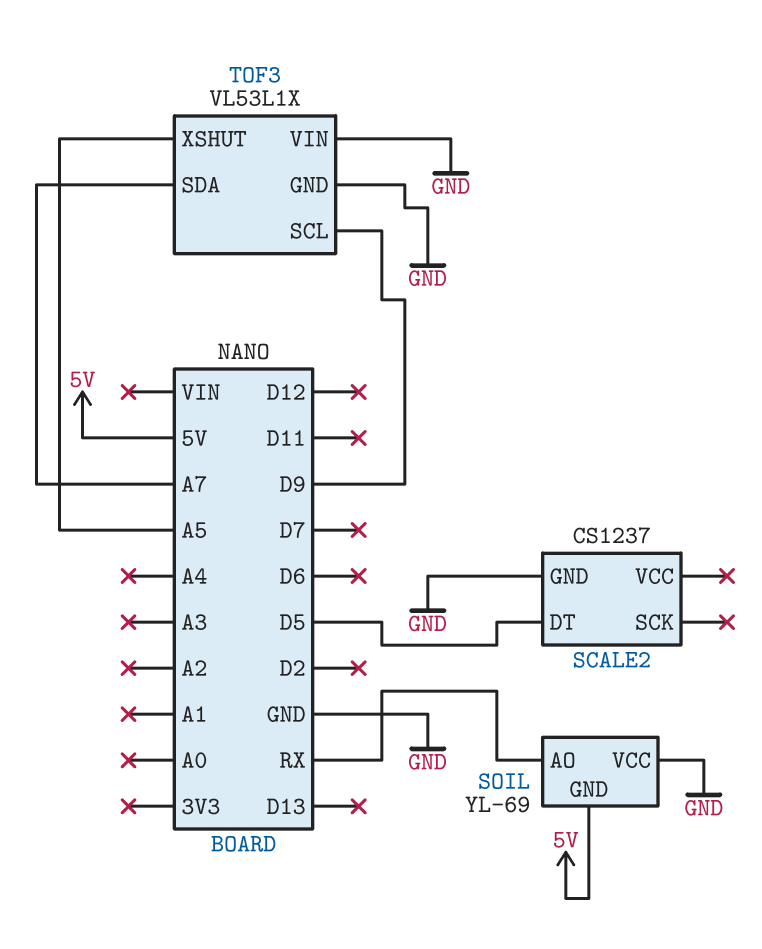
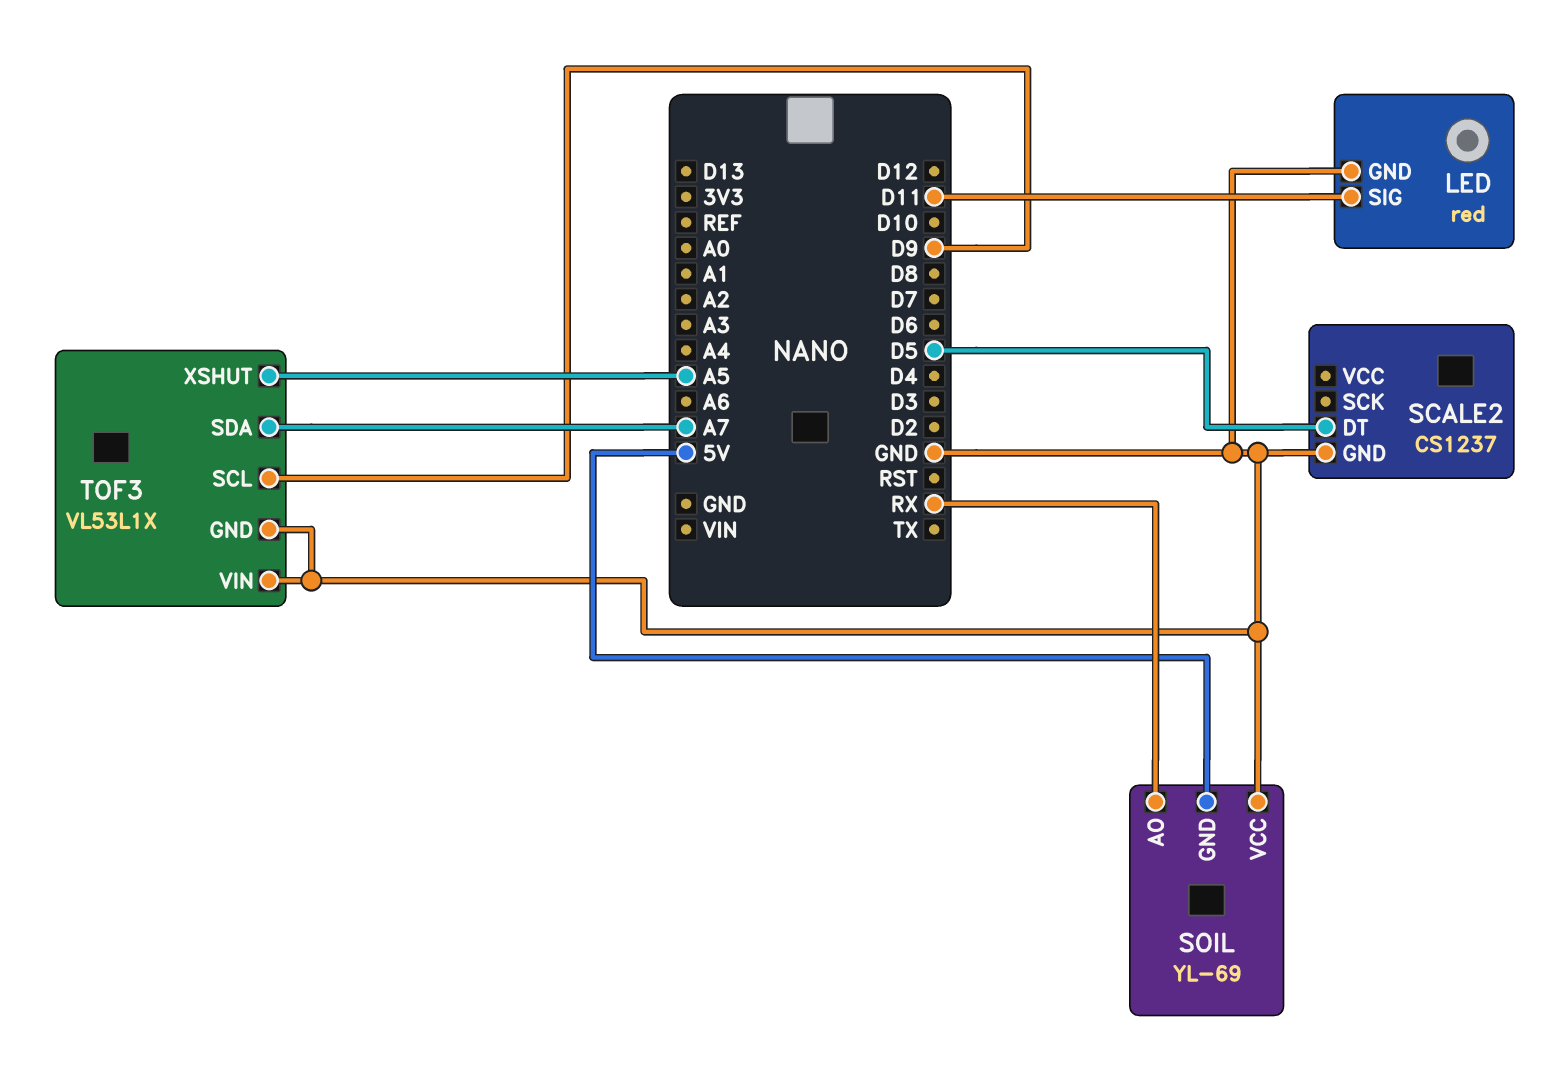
LED: none -> red
LED pin GND: none -> GND
LED pin SIG: none -> D11

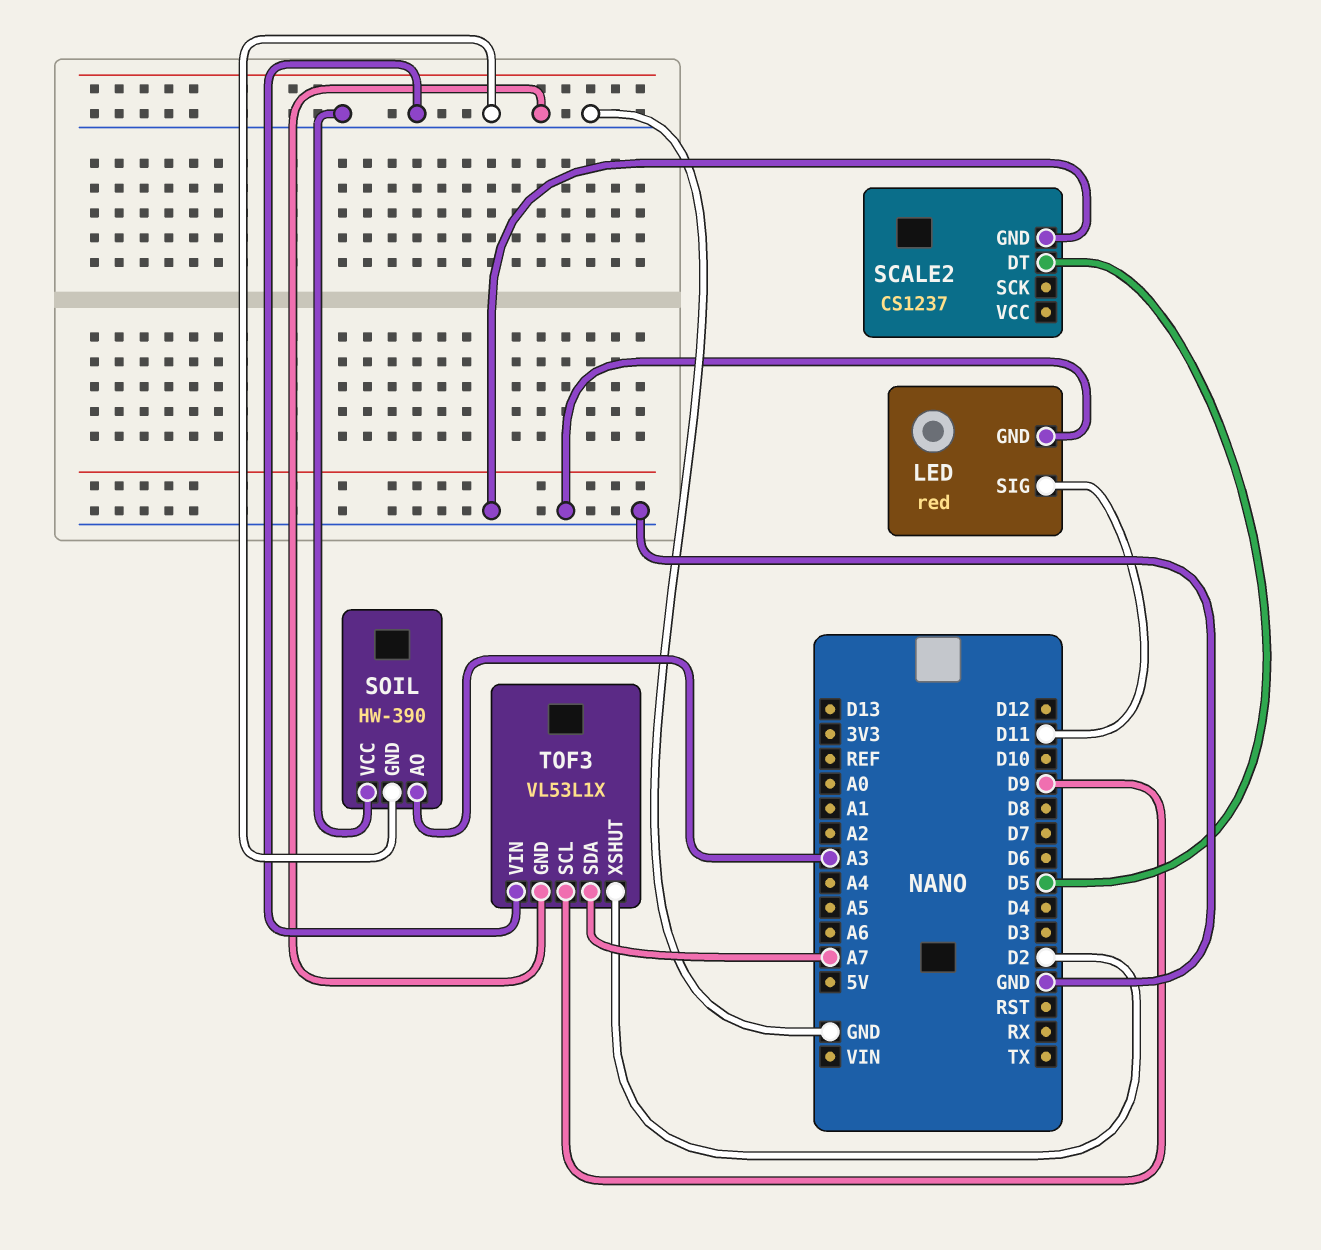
SOIL: YL-69 -> HW-390
SOIL pin AO: RX -> A3
SOIL pin GND: 5V -> GND
TOF3 pin XSHUT: A5 -> D2

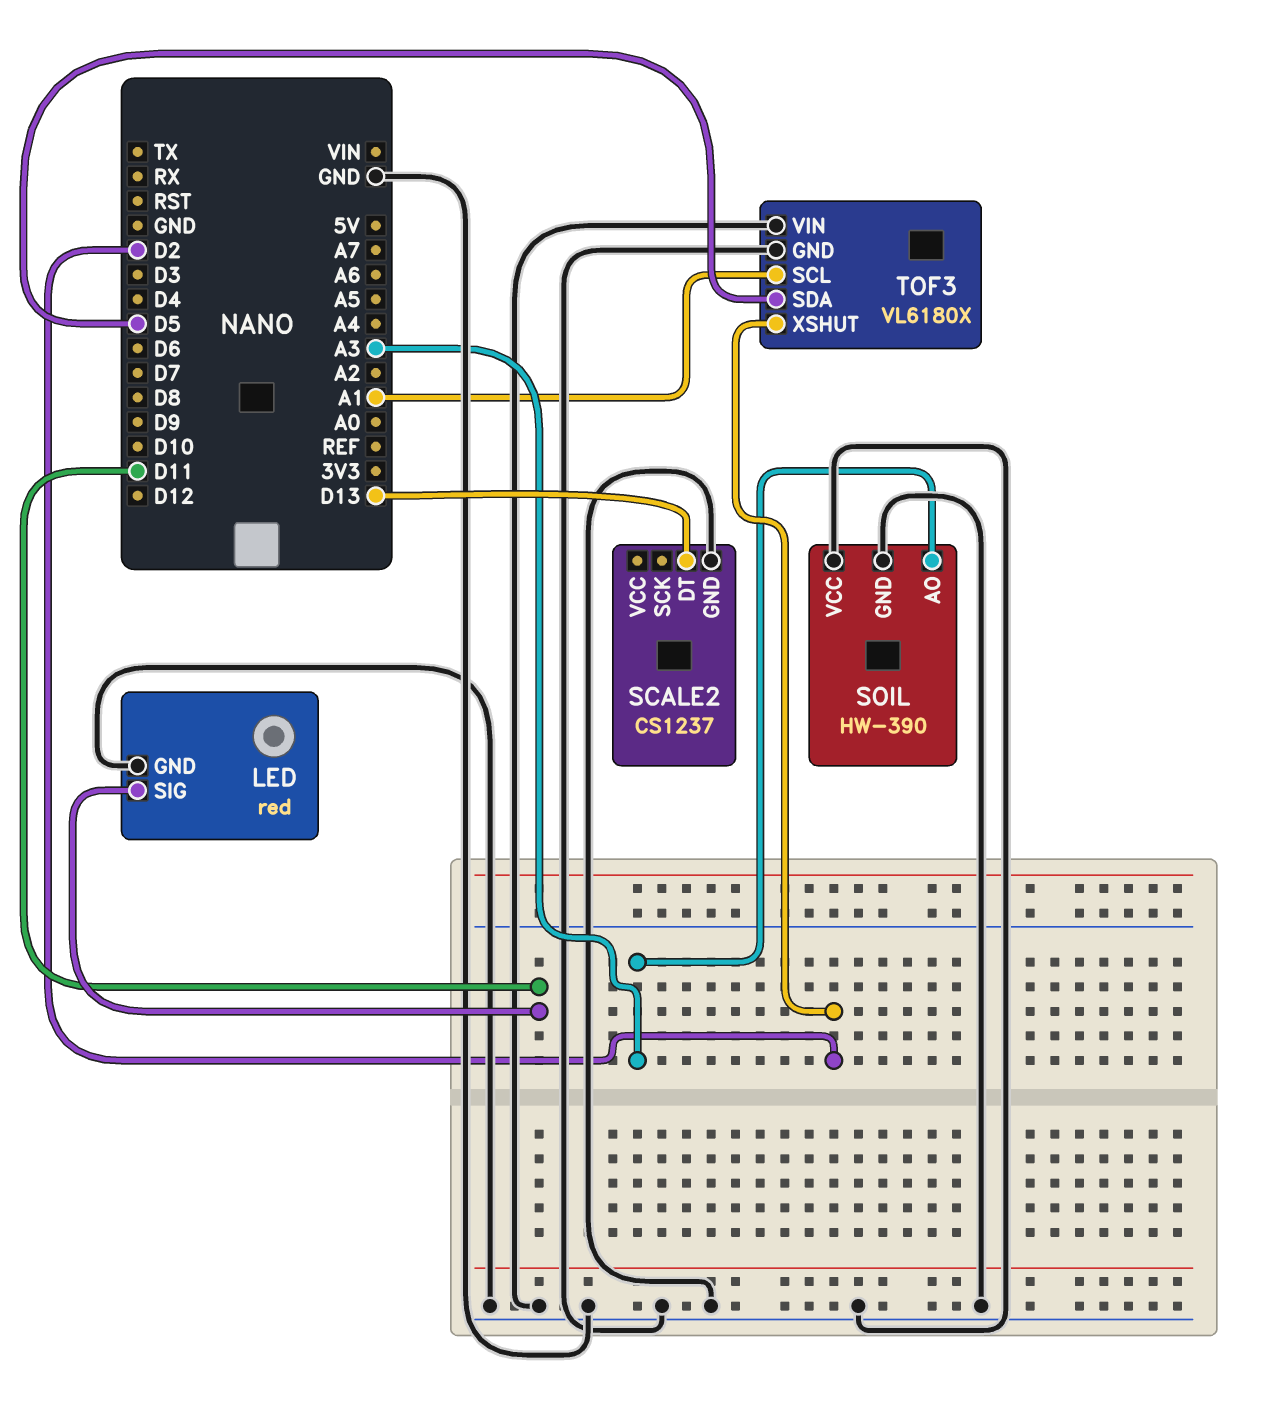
SCALE2 pin DT: D5 -> D13
TOF3: VL53L1X -> VL6180X
TOF3 pin SCL: D9 -> A1
TOF3 pin SDA: A7 -> D5

